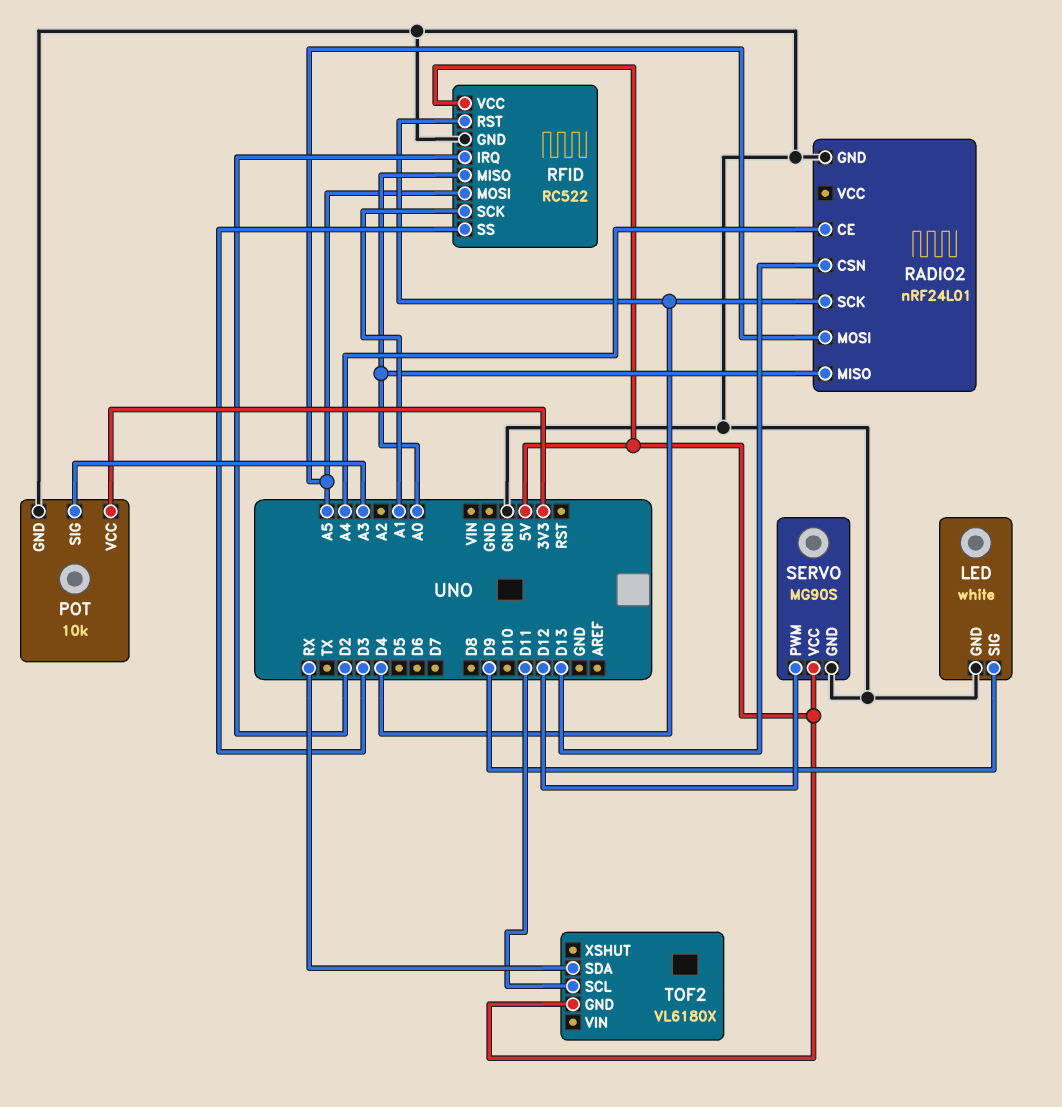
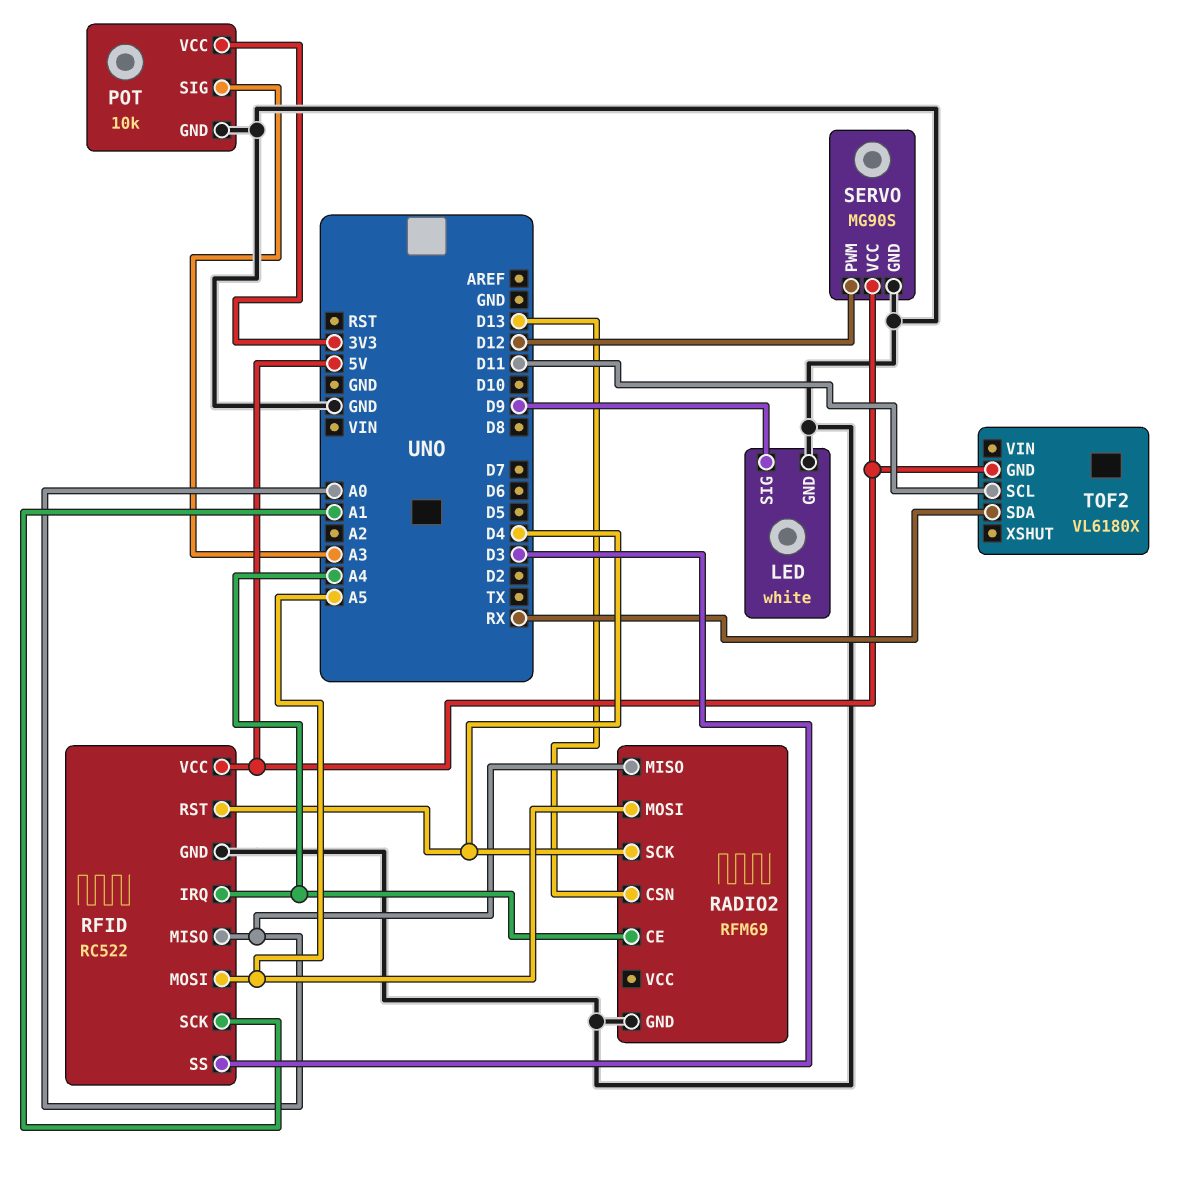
RADIO2: nRF24L01 -> RFM69
RFID pin IRQ: D2 -> A4

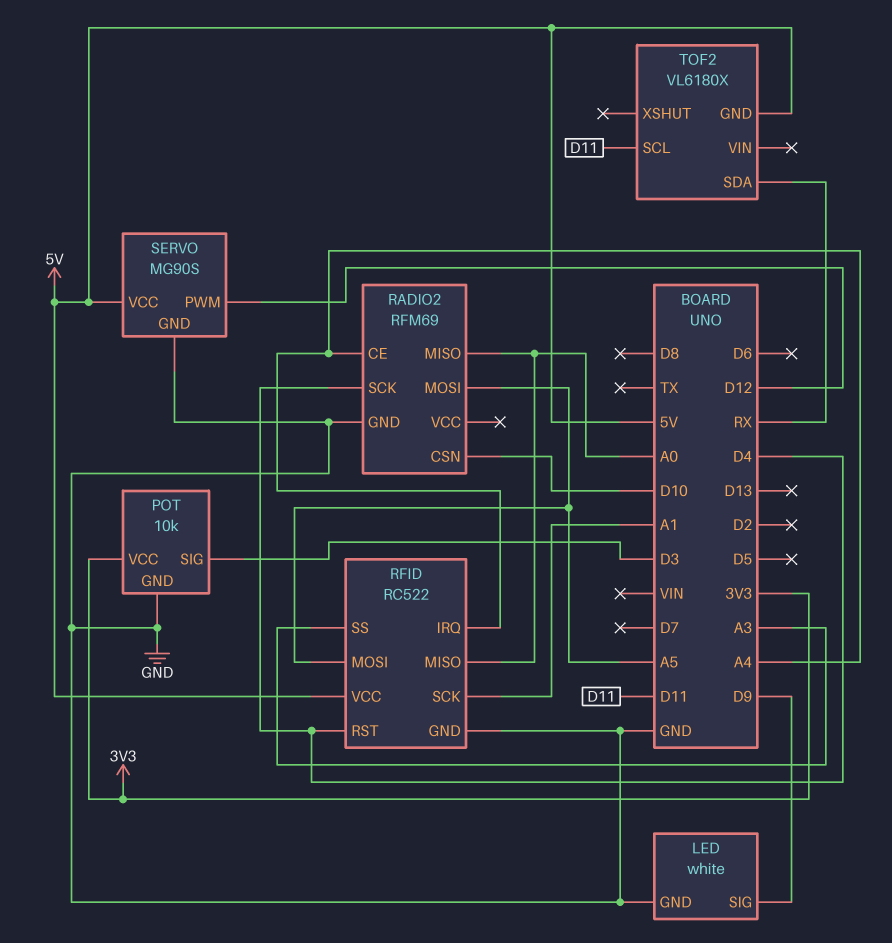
POT pin SIG: A3 -> D3
RADIO2 pin CSN: D13 -> D10
RFID pin SS: D3 -> A3

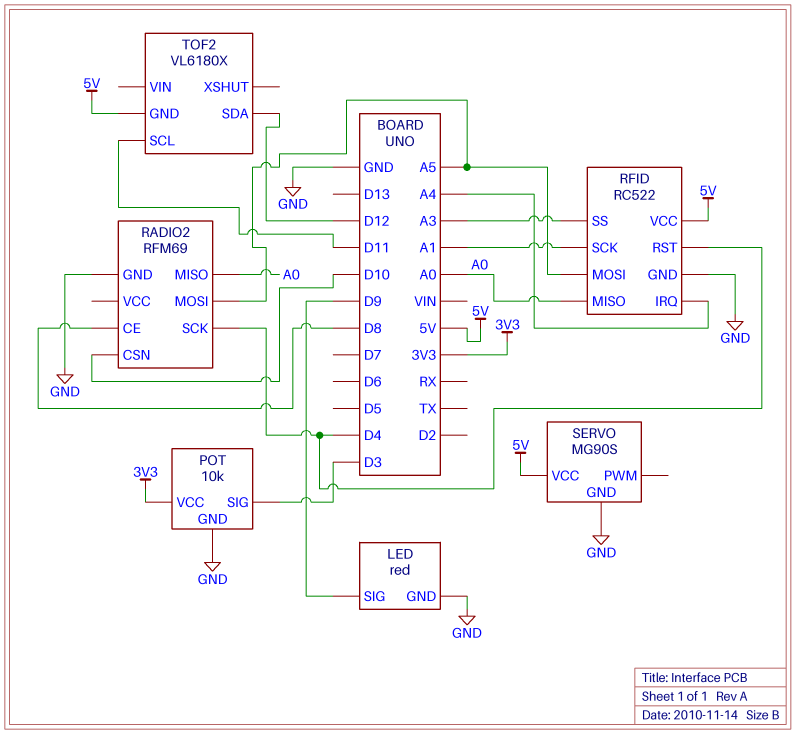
LED: white -> red
RADIO2 pin CE: A4 -> D8
SERVO pin PWM: D12 -> none
TOF2 pin SDA: RX -> D12

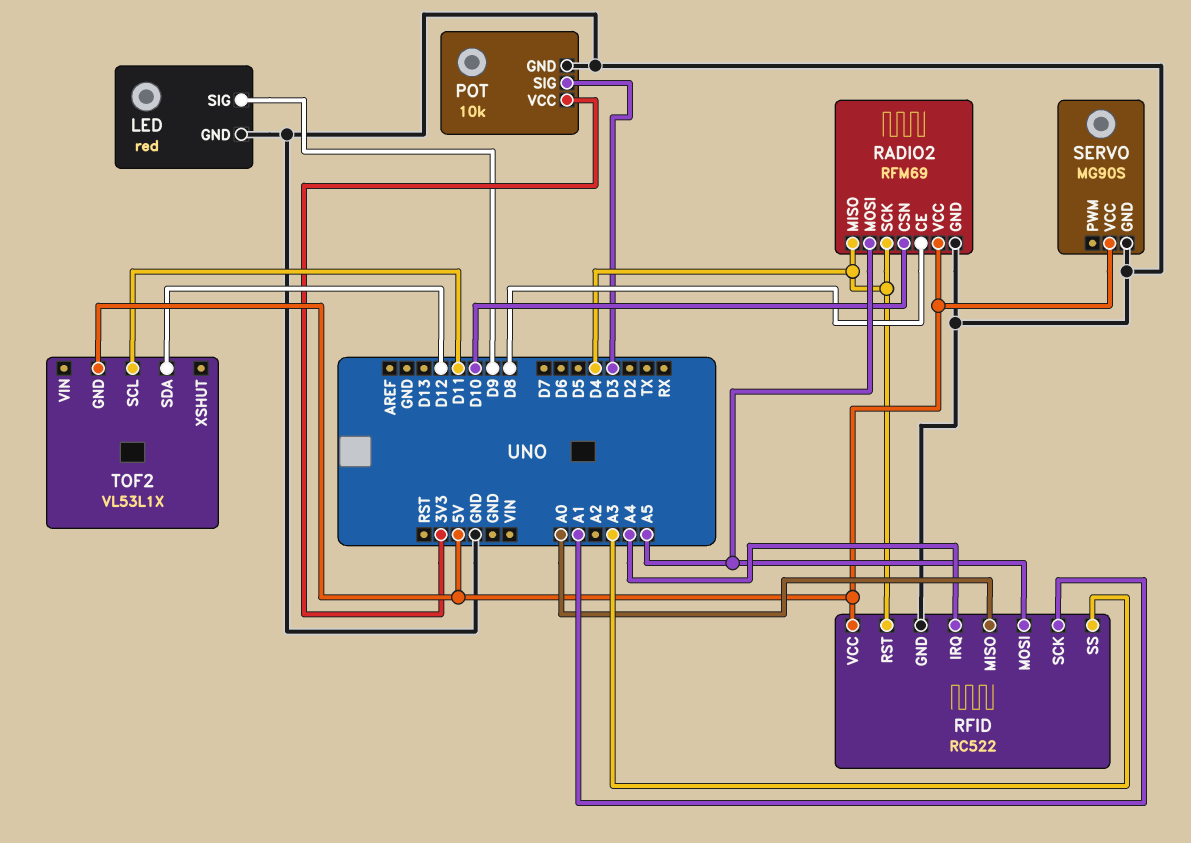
RADIO2 pin MISO: A0 -> D4
RADIO2 pin VCC: none -> 5V
TOF2: VL6180X -> VL53L1X

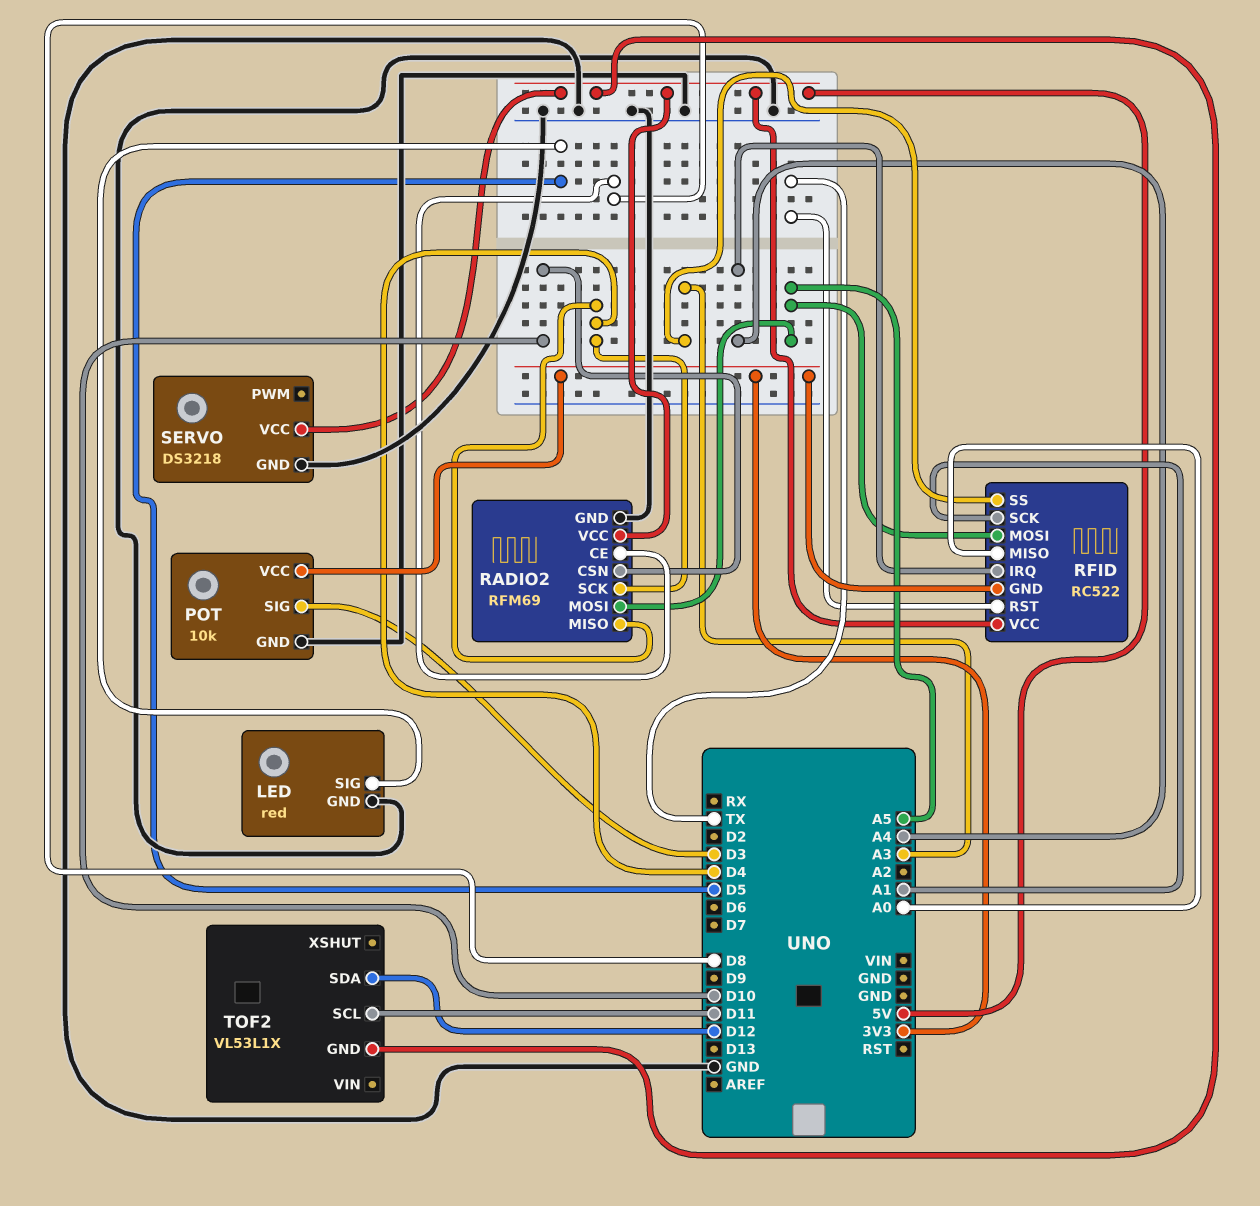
LED pin SIG: D9 -> D5
RFID pin GND: GND -> 3V3
RFID pin RST: D4 -> TX
SERVO: MG90S -> DS3218

